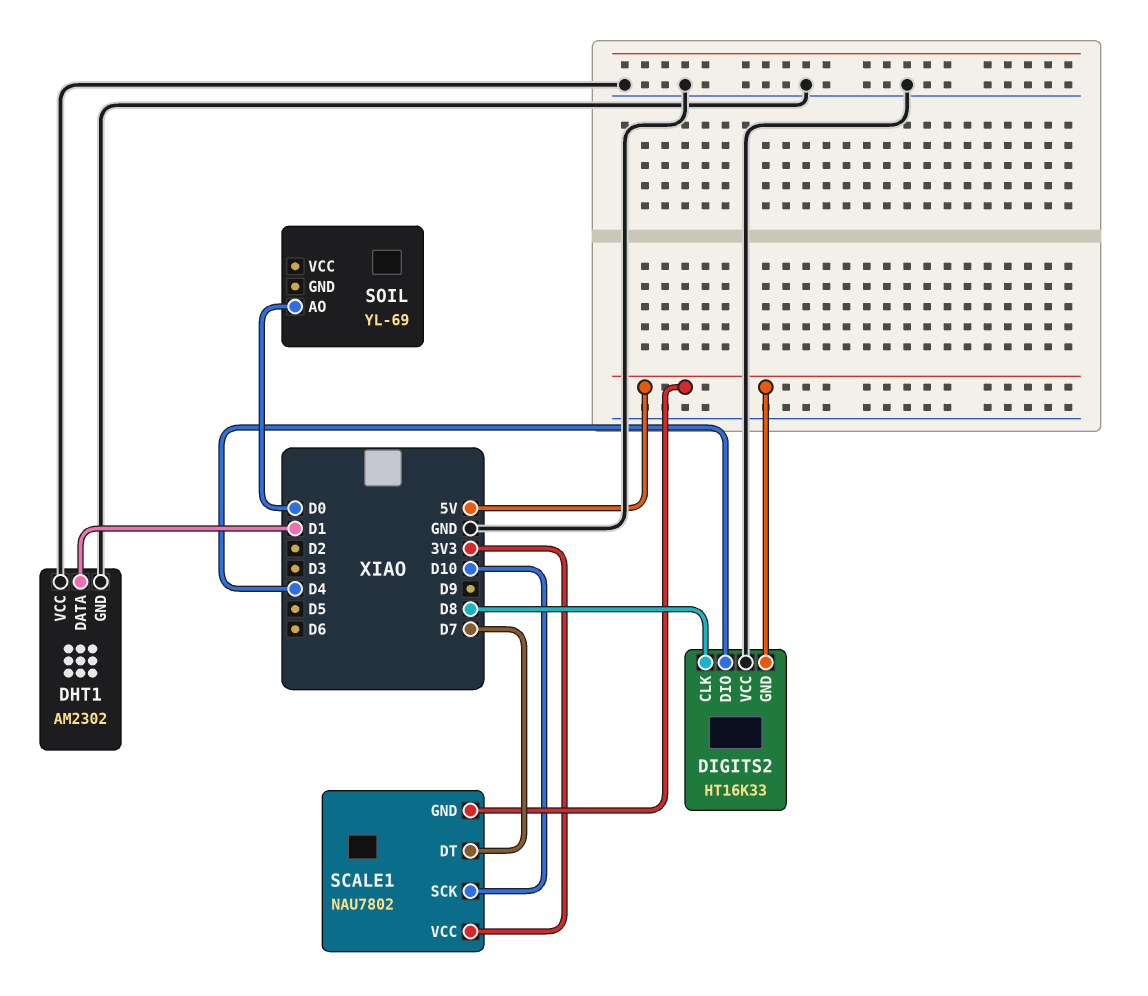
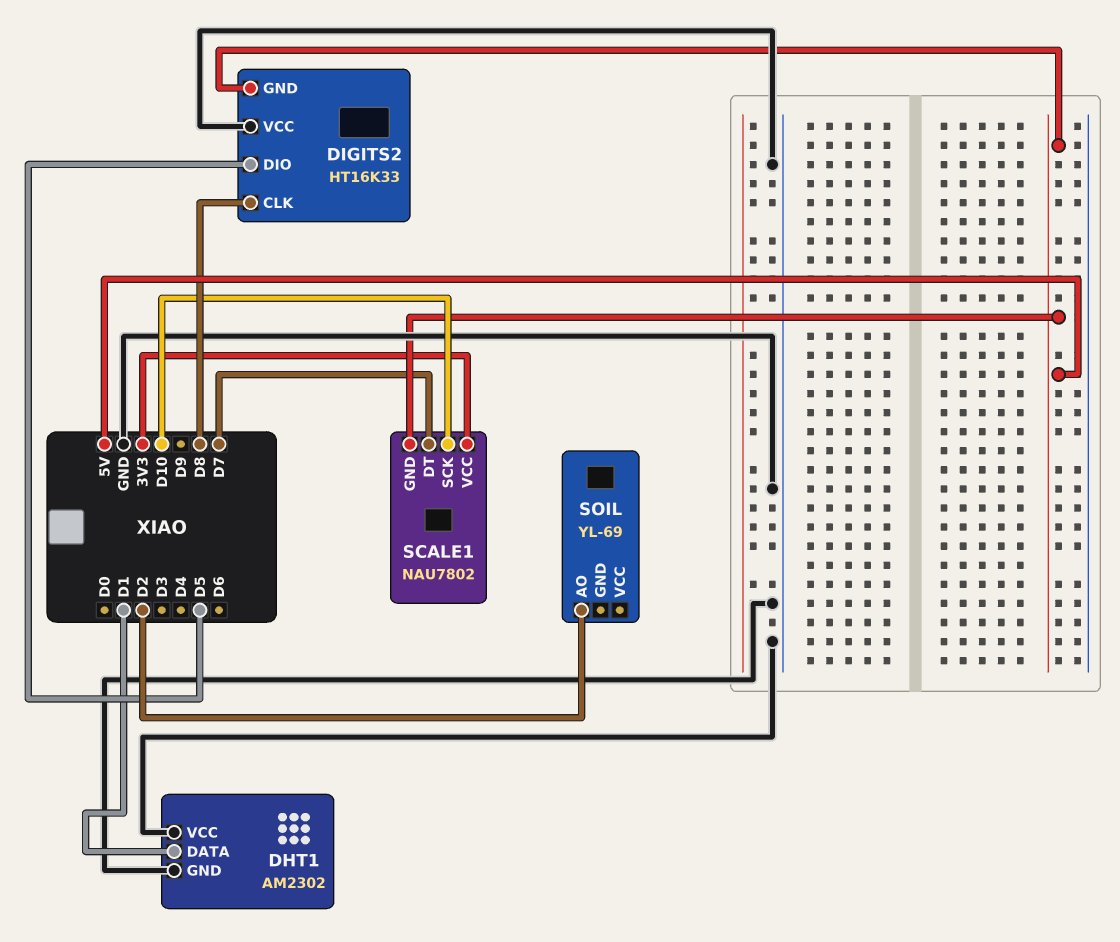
DIGITS2 pin DIO: D4 -> D5
SOIL pin AO: D0 -> D2

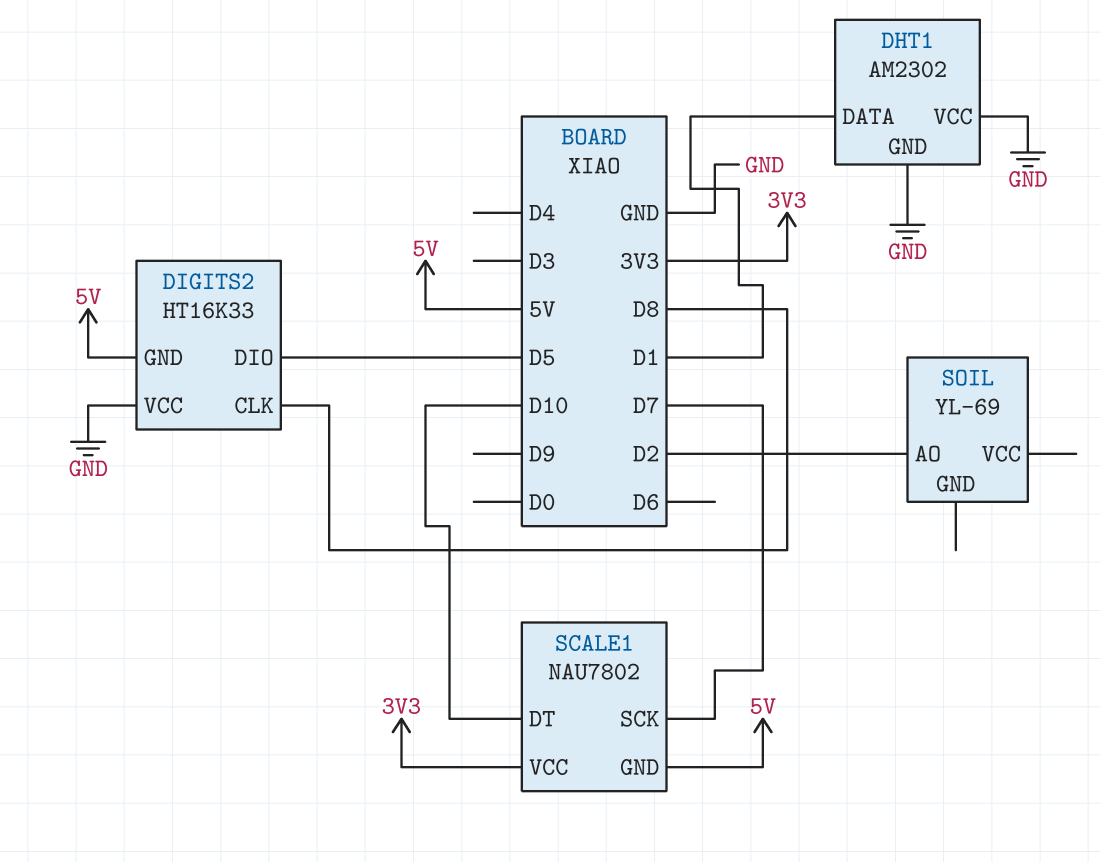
SCALE1 pin DT: D7 -> D10
SCALE1 pin SCK: D10 -> D7

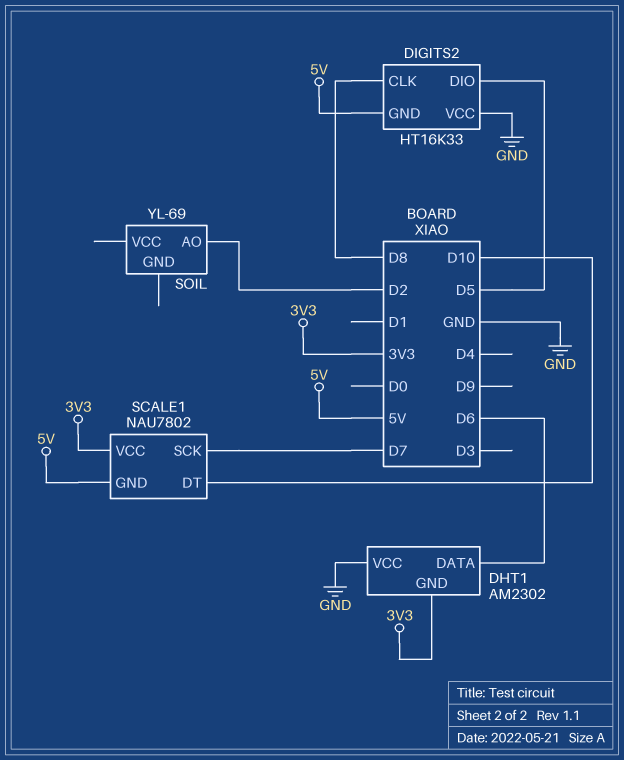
DHT1 pin DATA: D1 -> D6
DHT1 pin GND: GND -> 3V3

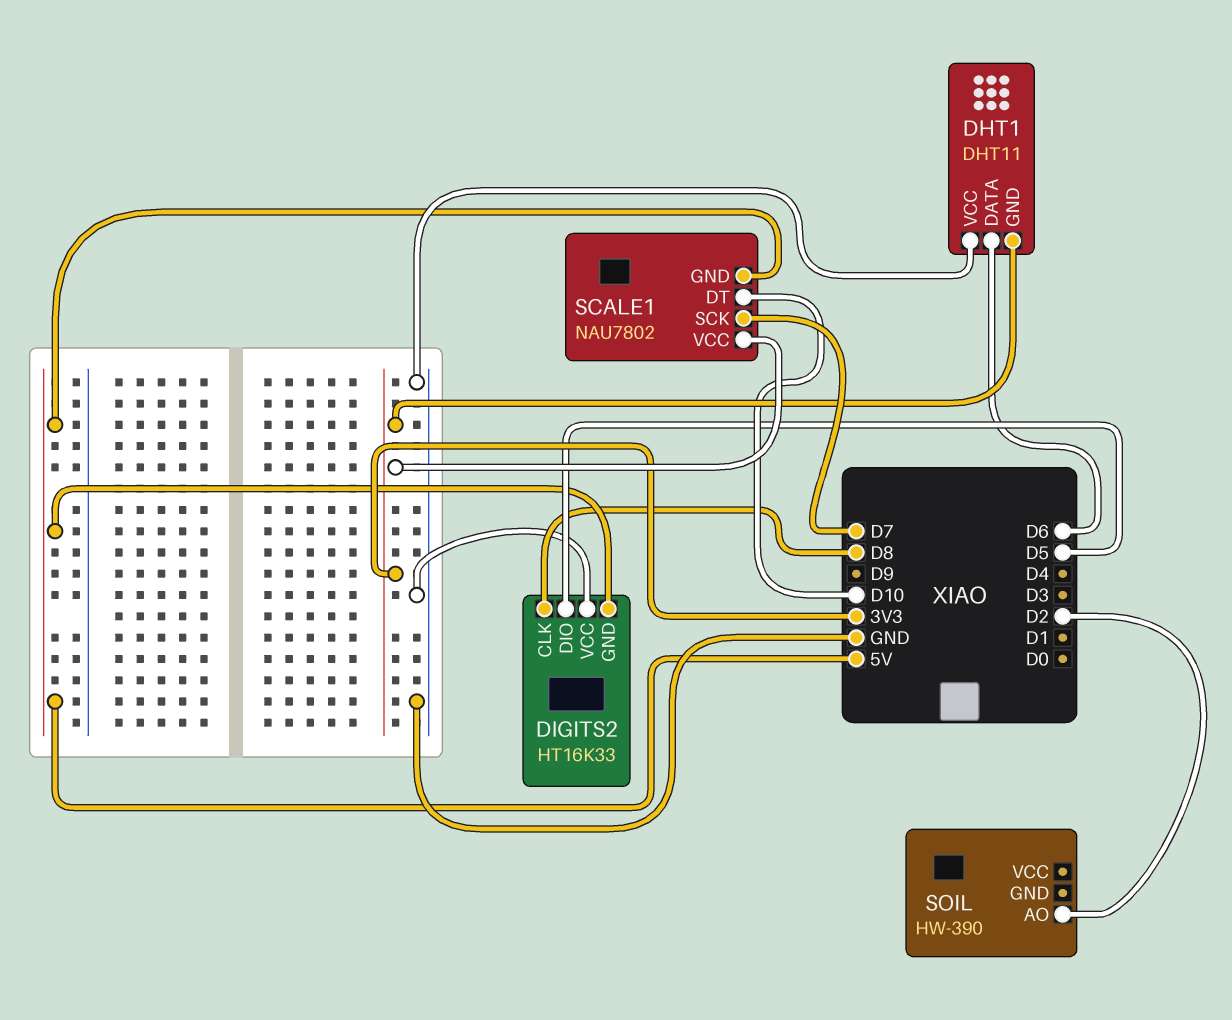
DHT1: AM2302 -> DHT11
SOIL: YL-69 -> HW-390

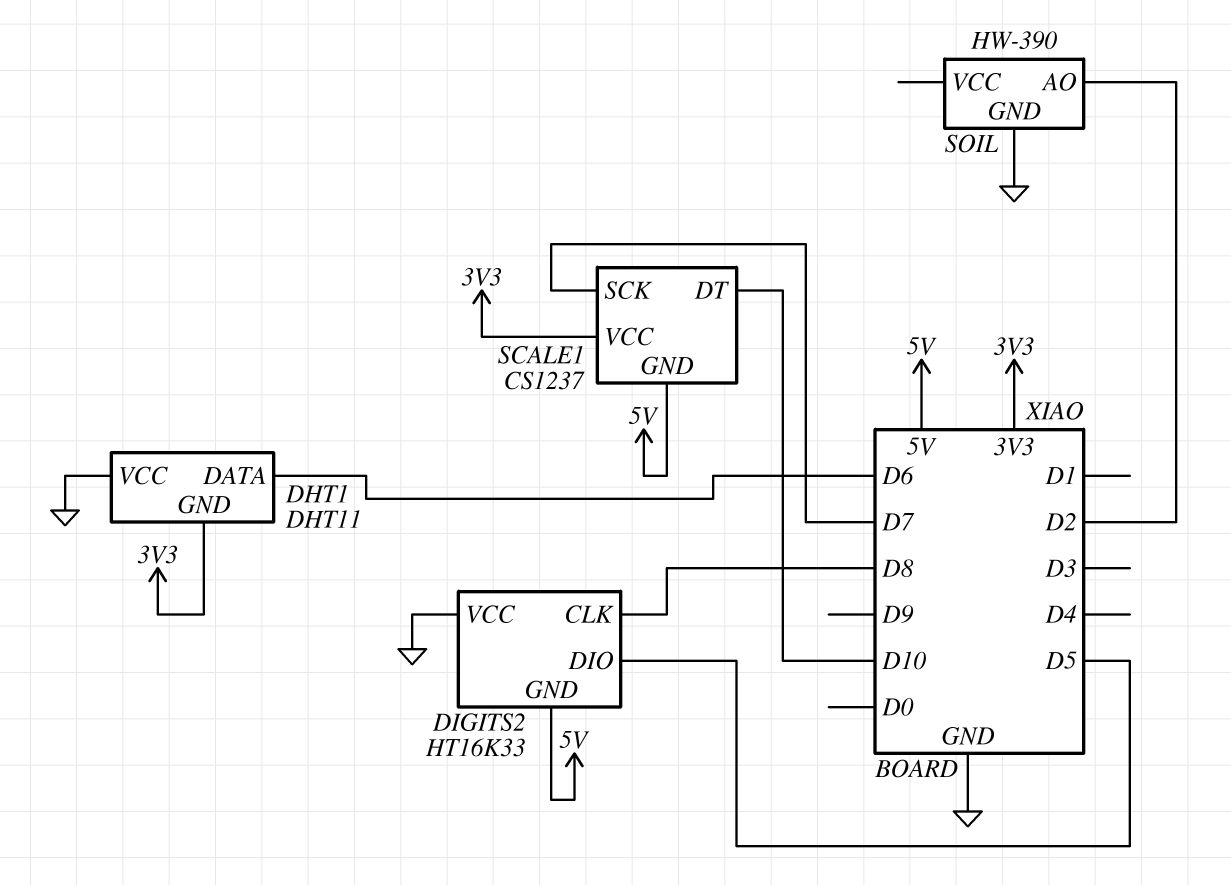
SCALE1: NAU7802 -> CS1237
SOIL pin GND: none -> GND

